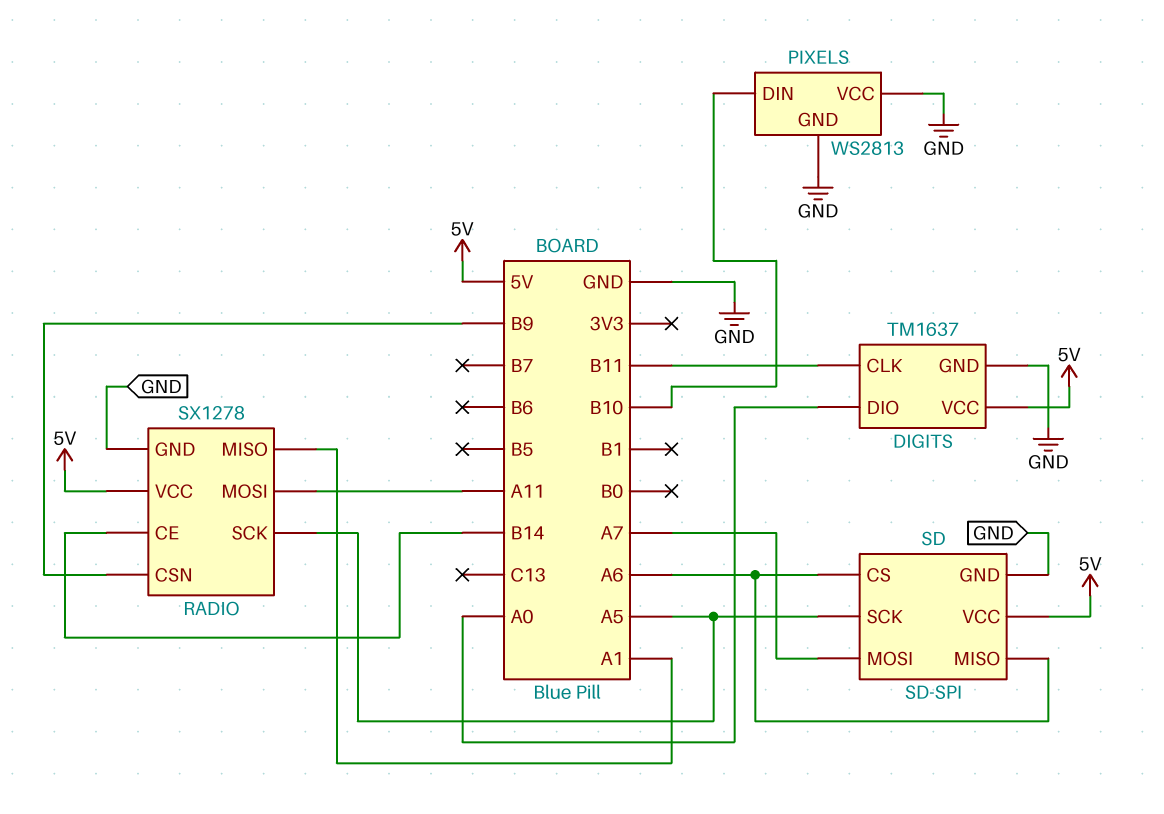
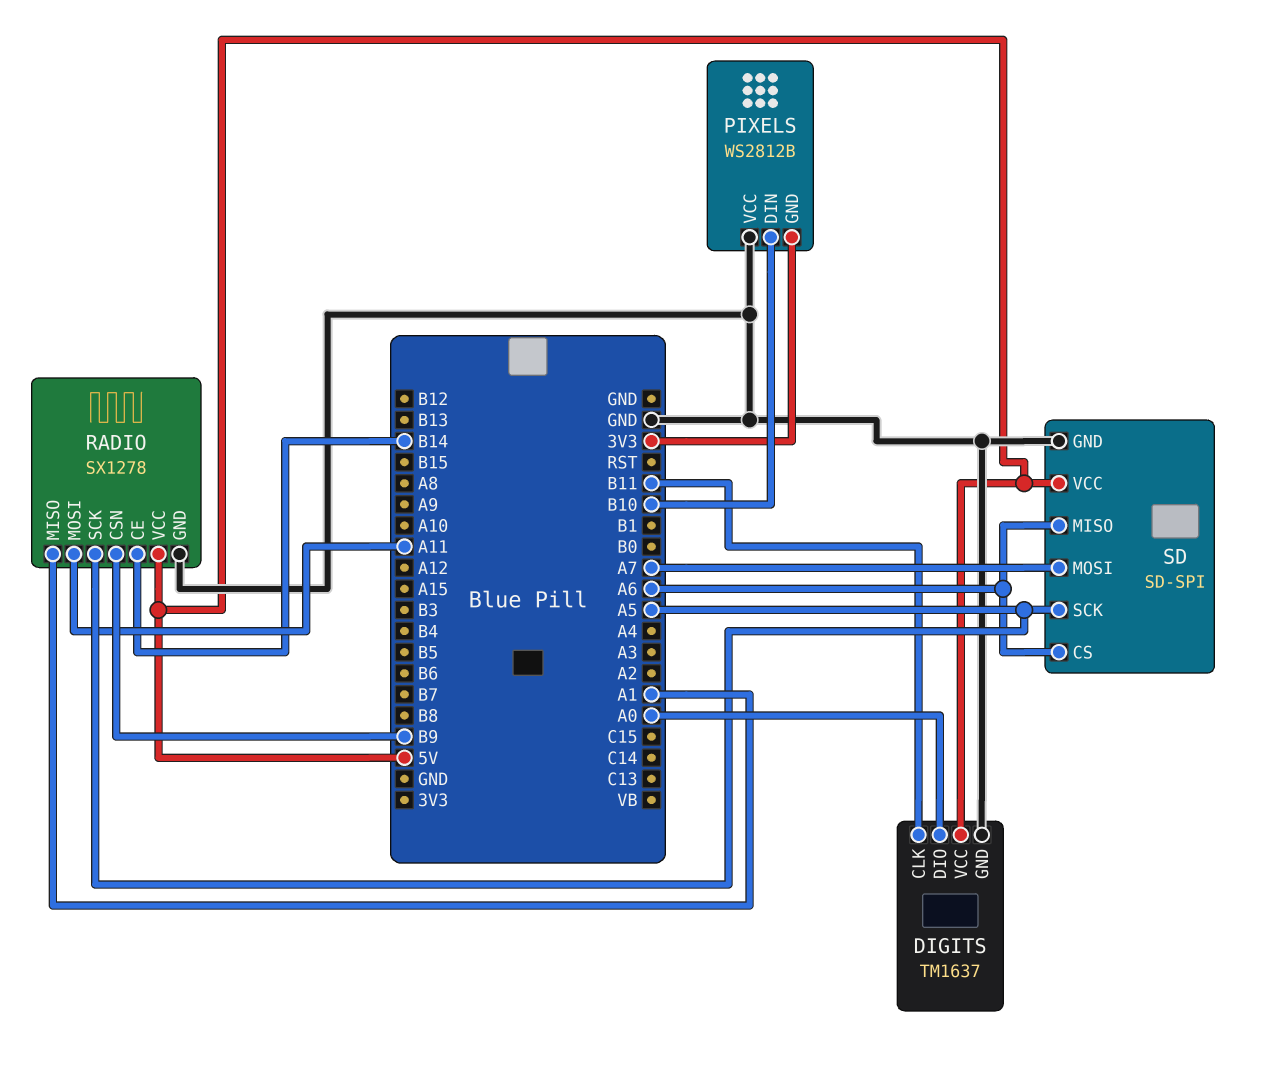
PIXELS: WS2813 -> WS2812B
PIXELS pin GND: GND -> 3V3

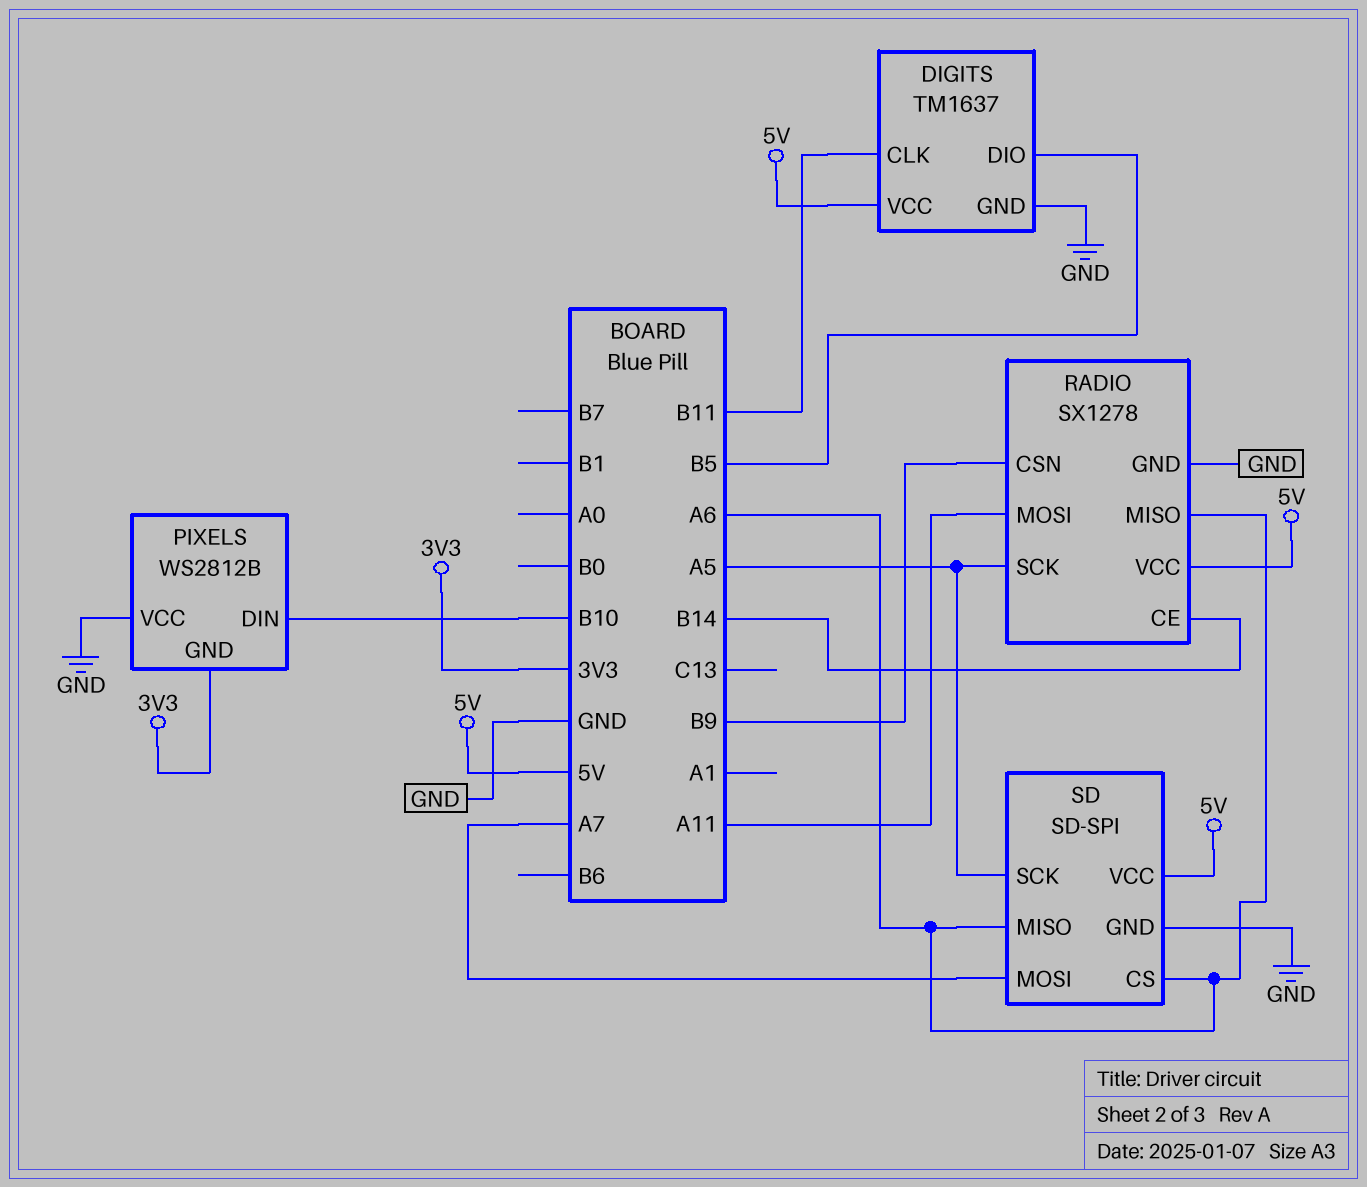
DIGITS pin DIO: A0 -> B5
RADIO pin MISO: A1 -> A6

